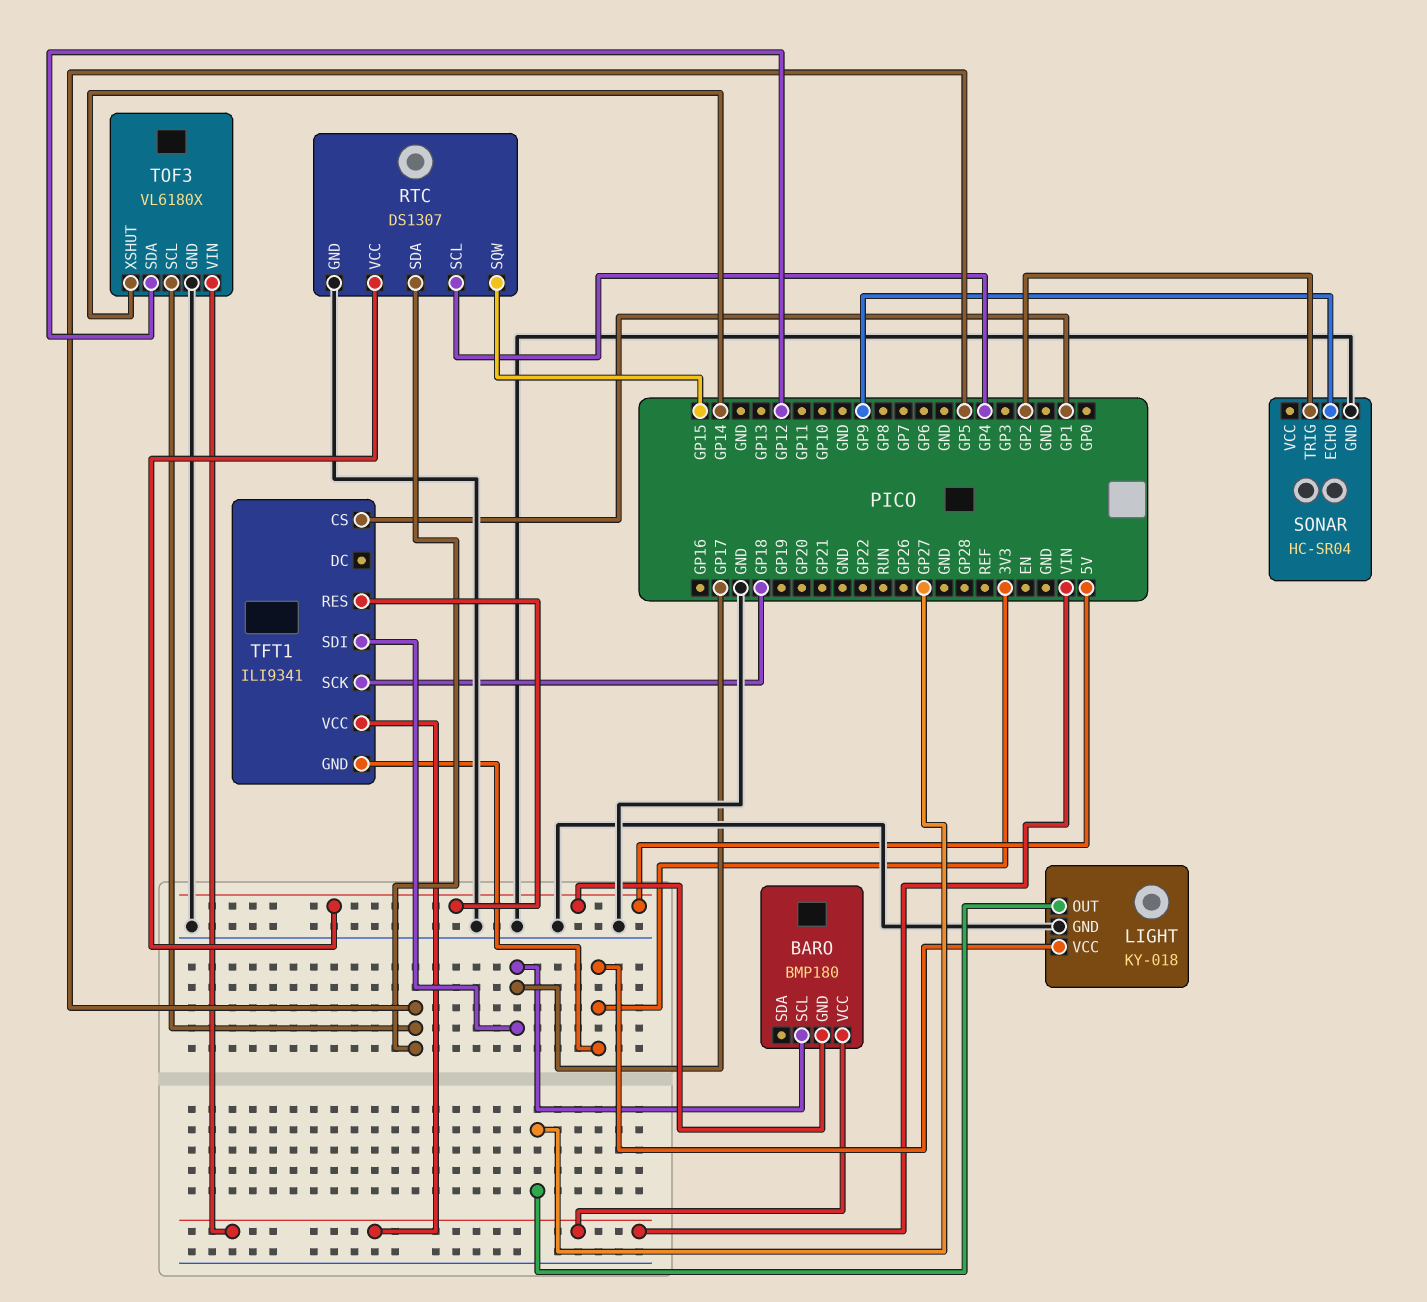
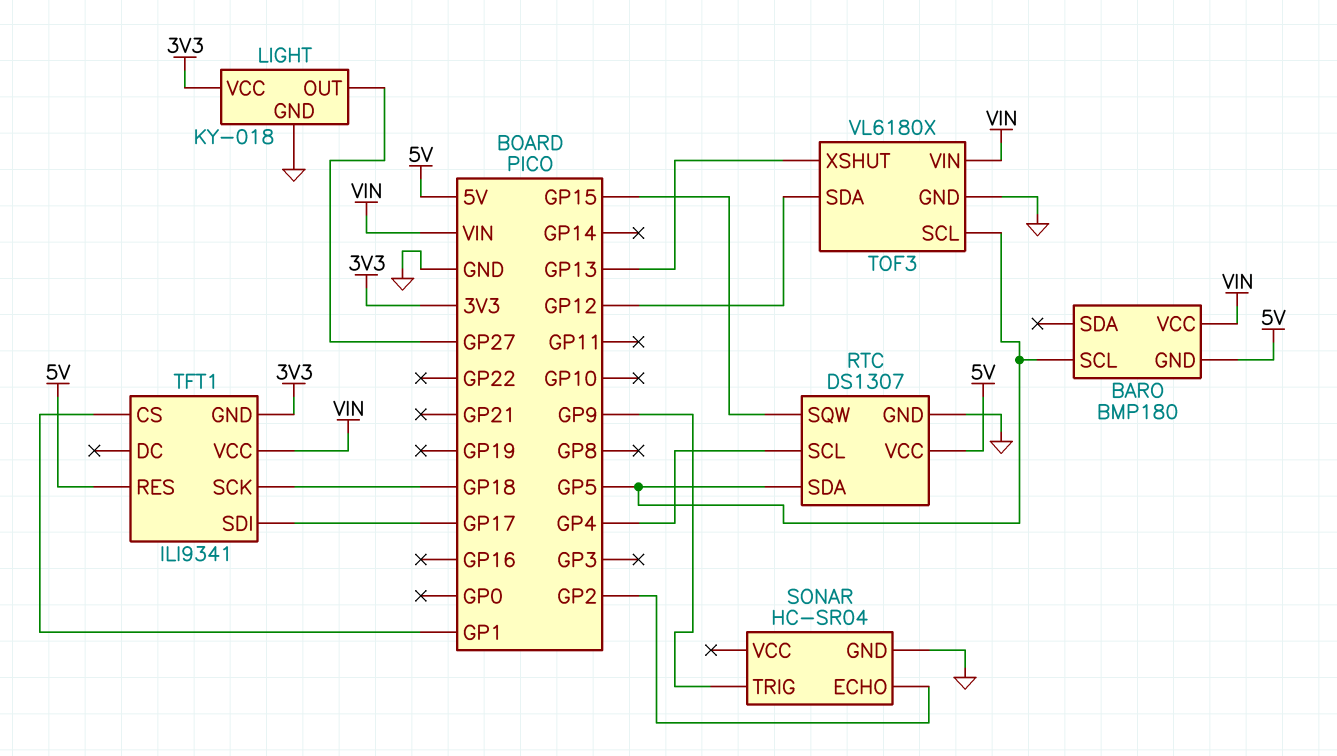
BARO pin SCL: GP17 -> GP5
SONAR pin ECHO: GP9 -> GP2
SONAR pin TRIG: GP2 -> GP9
TOF3 pin XSHUT: GP14 -> GP13

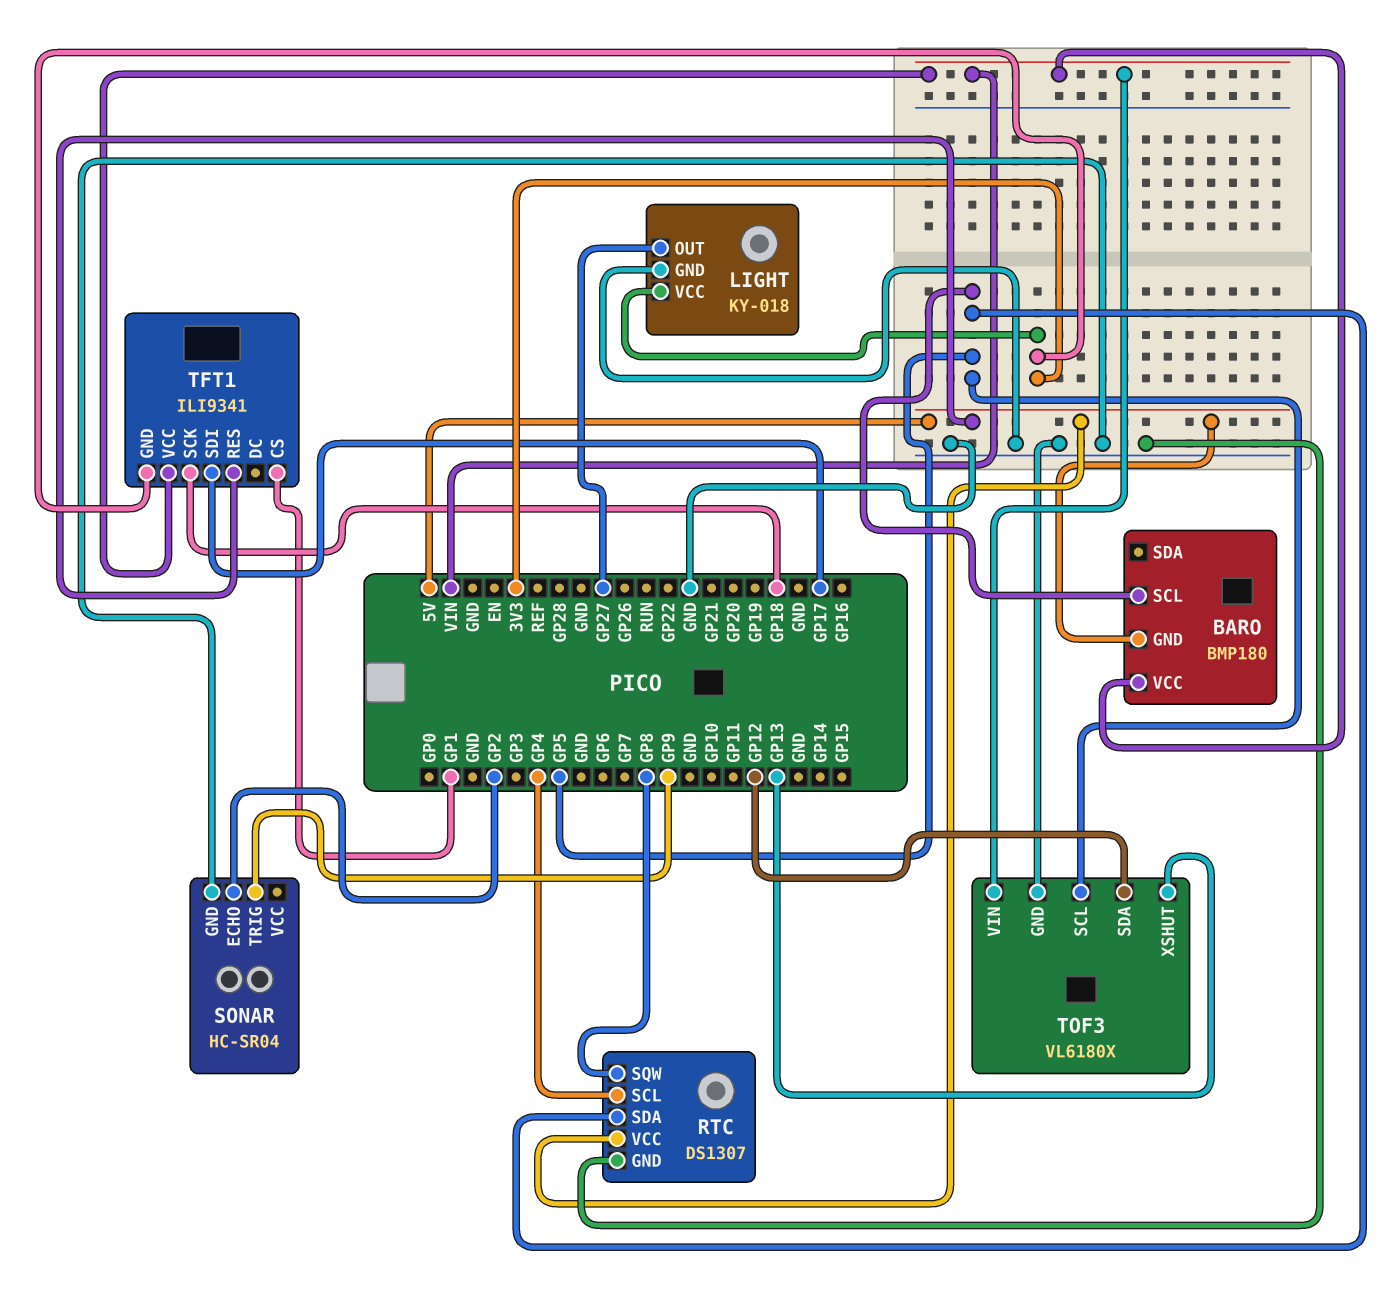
RTC pin SQW: GP15 -> GP8

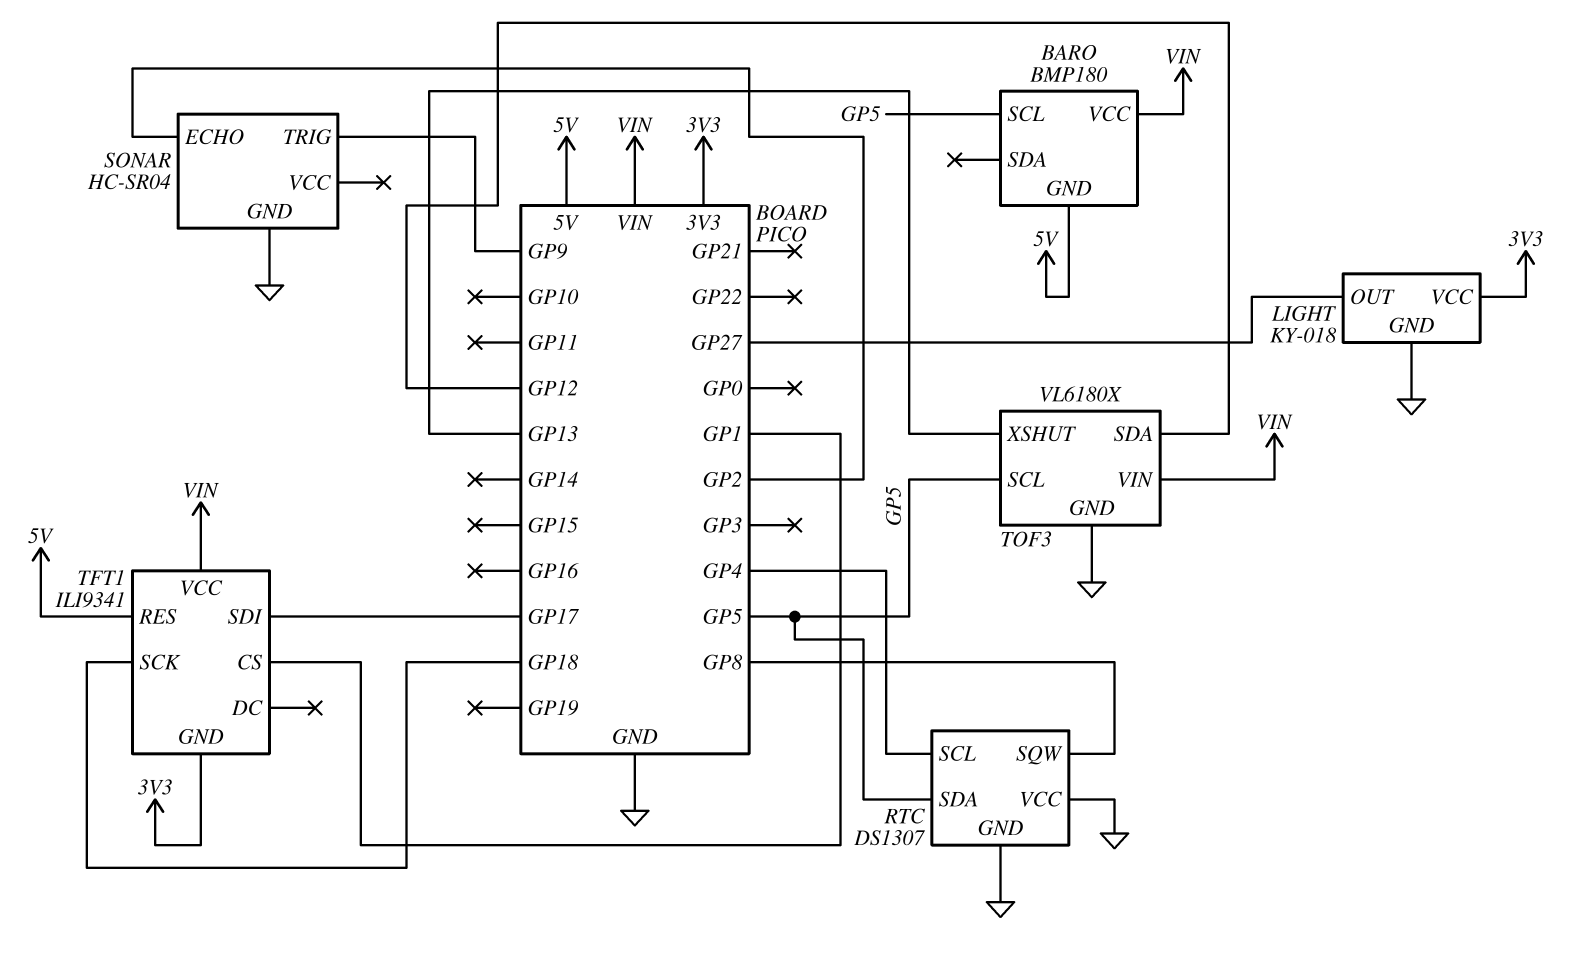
RTC pin VCC: 5V -> GND

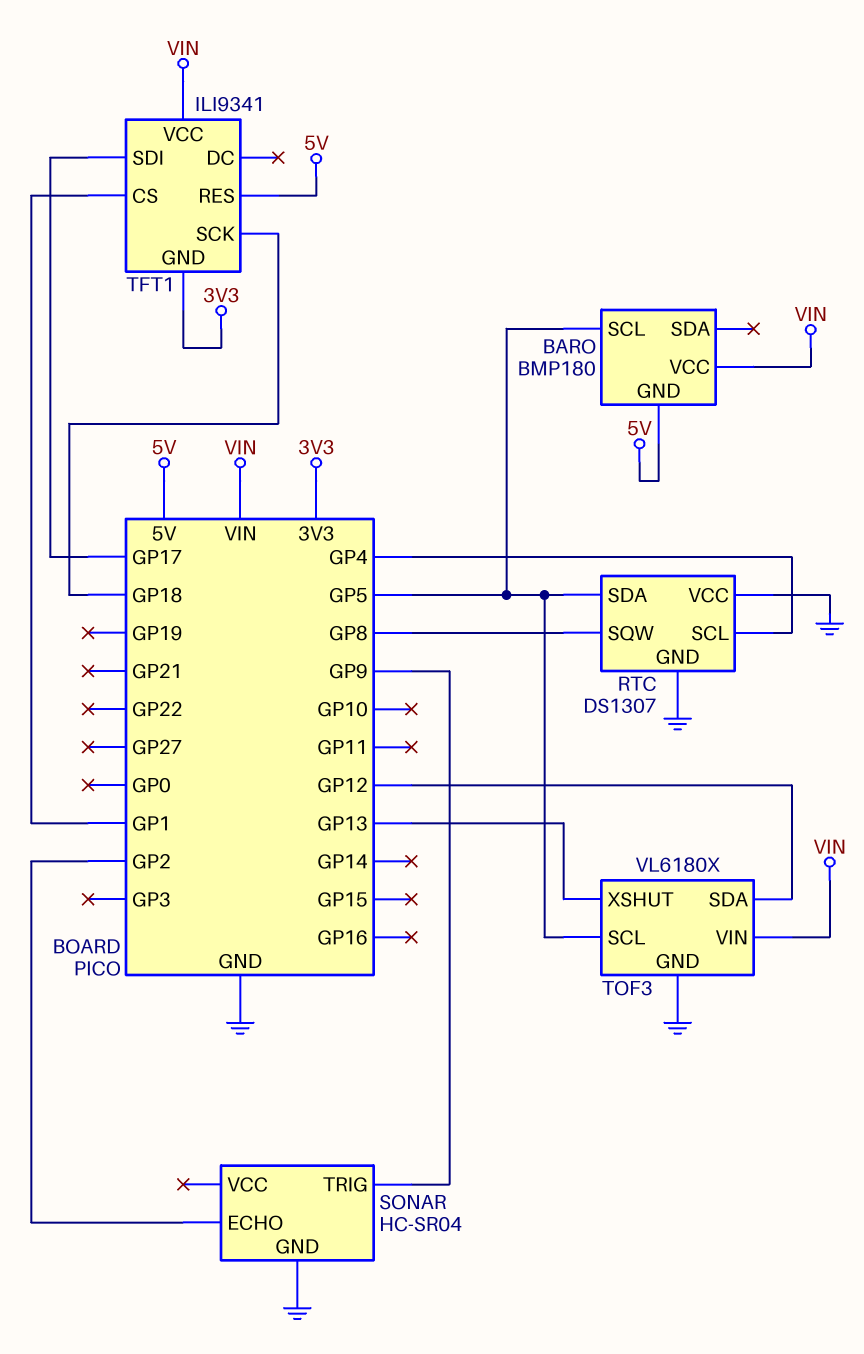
LIGHT: KY-018 -> none
LIGHT pin GND: GND -> none
LIGHT pin OUT: GP27 -> none
LIGHT pin VCC: 3V3 -> none

